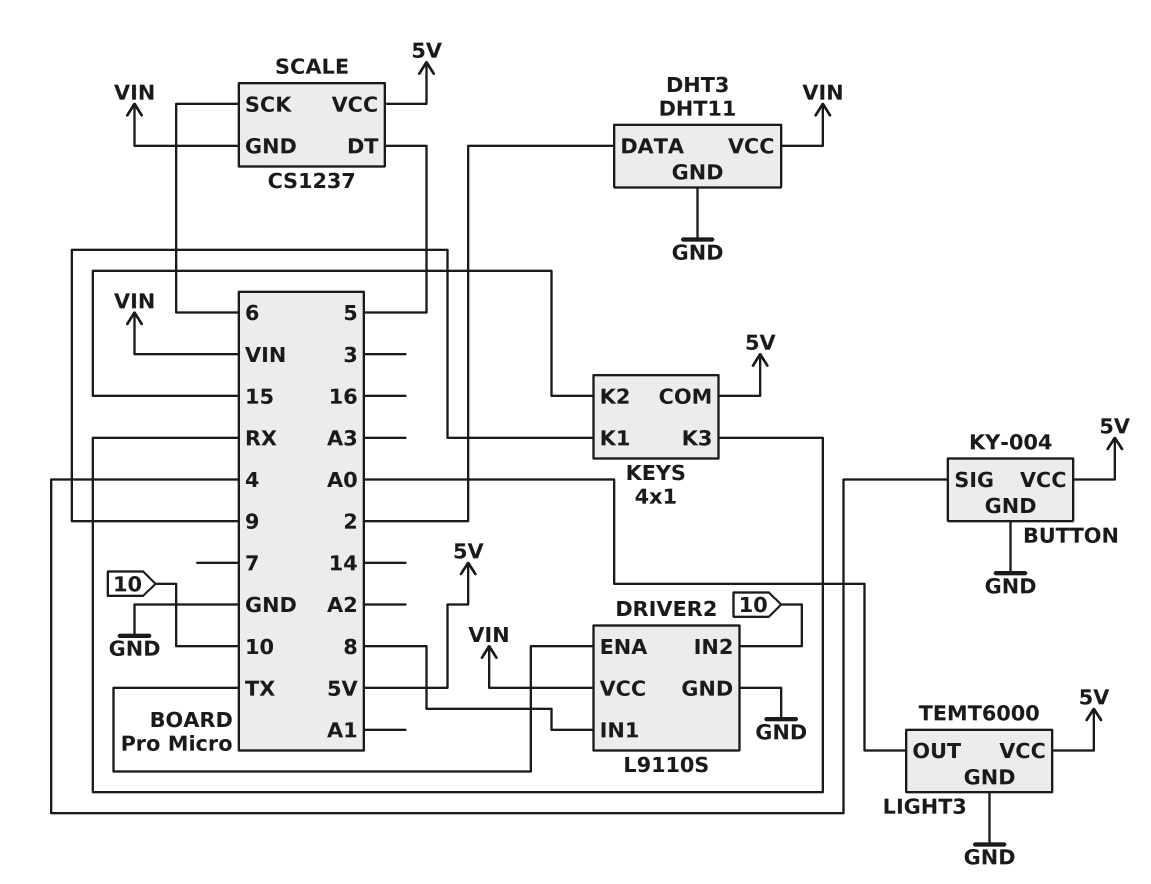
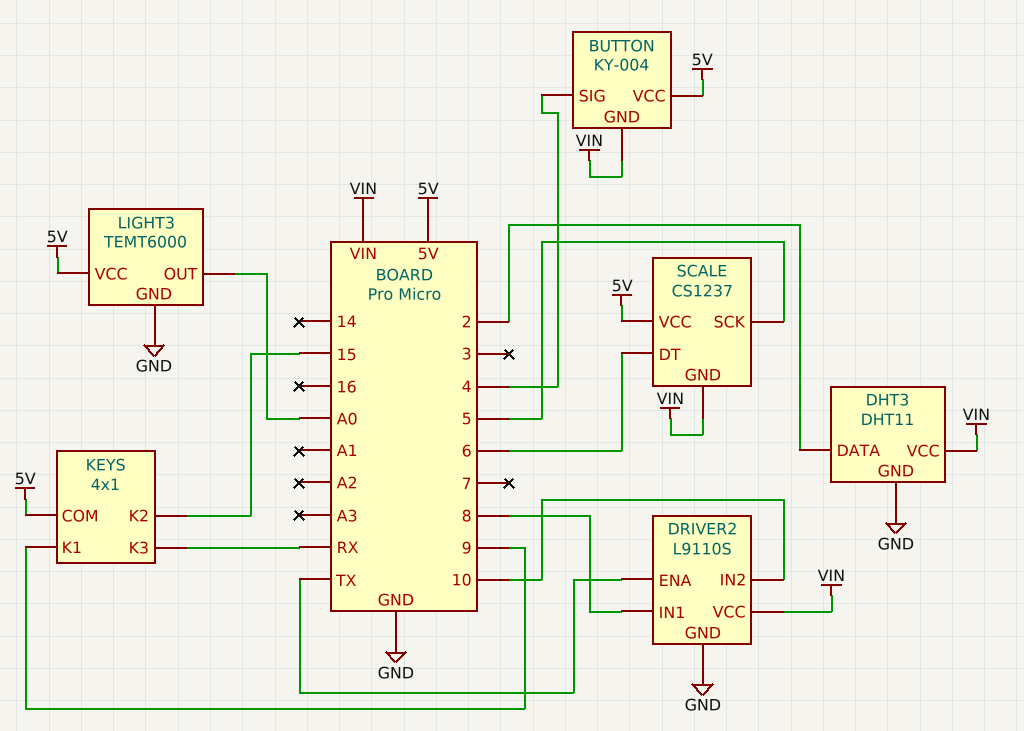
BUTTON pin GND: GND -> VIN
SCALE pin DT: 5 -> 6
SCALE pin SCK: 6 -> 5

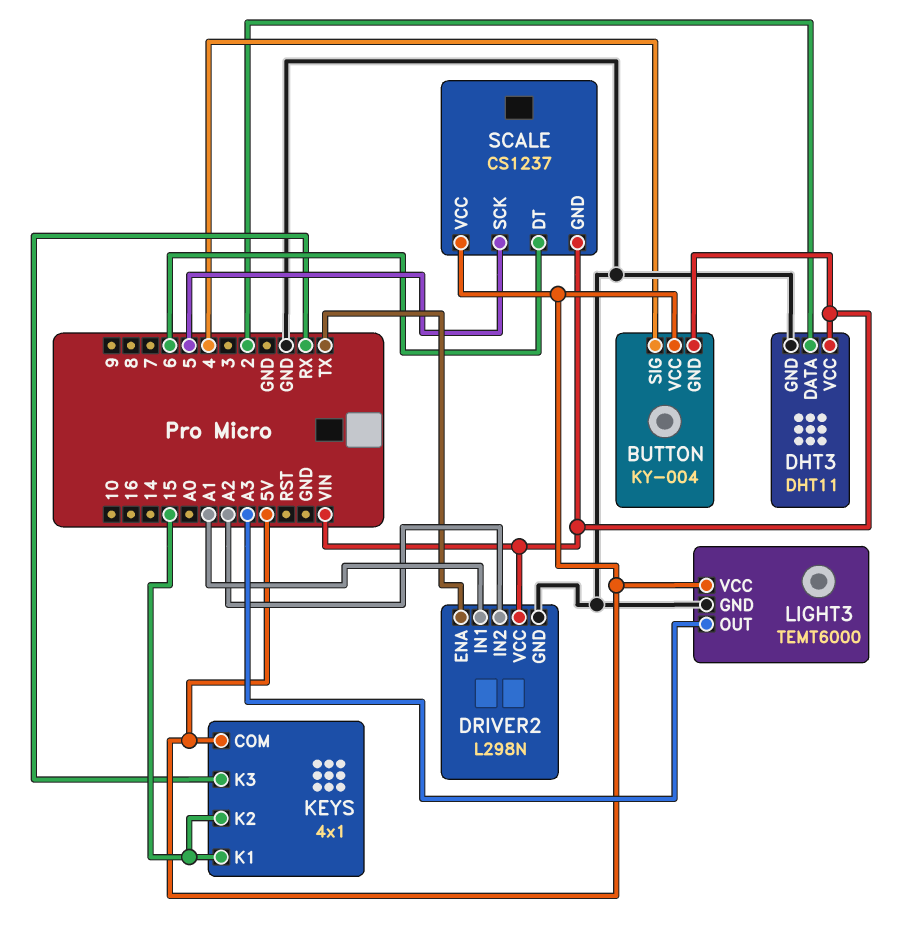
DRIVER2: L9110S -> L298N
DRIVER2 pin IN1: 8 -> A1
DRIVER2 pin IN2: 10 -> A2
KEYS pin K1: 9 -> 15
LIGHT3 pin OUT: A0 -> A3

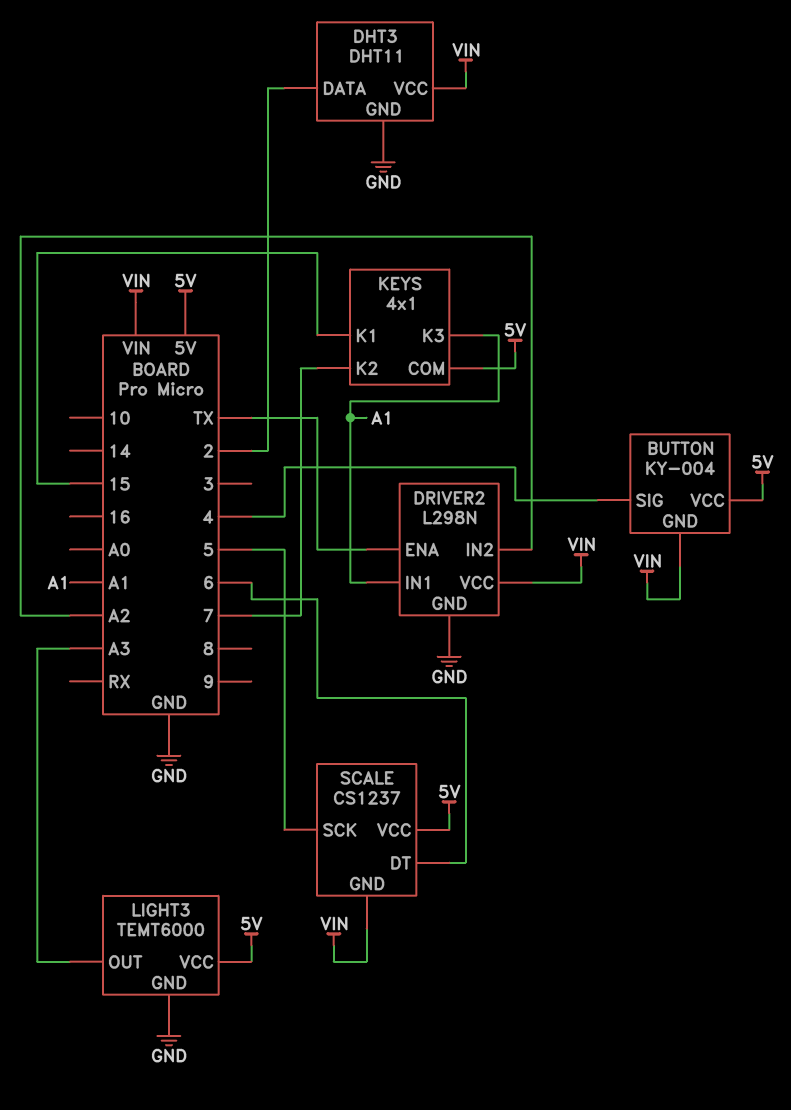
KEYS pin K2: 15 -> 7
KEYS pin K3: RX -> A1

